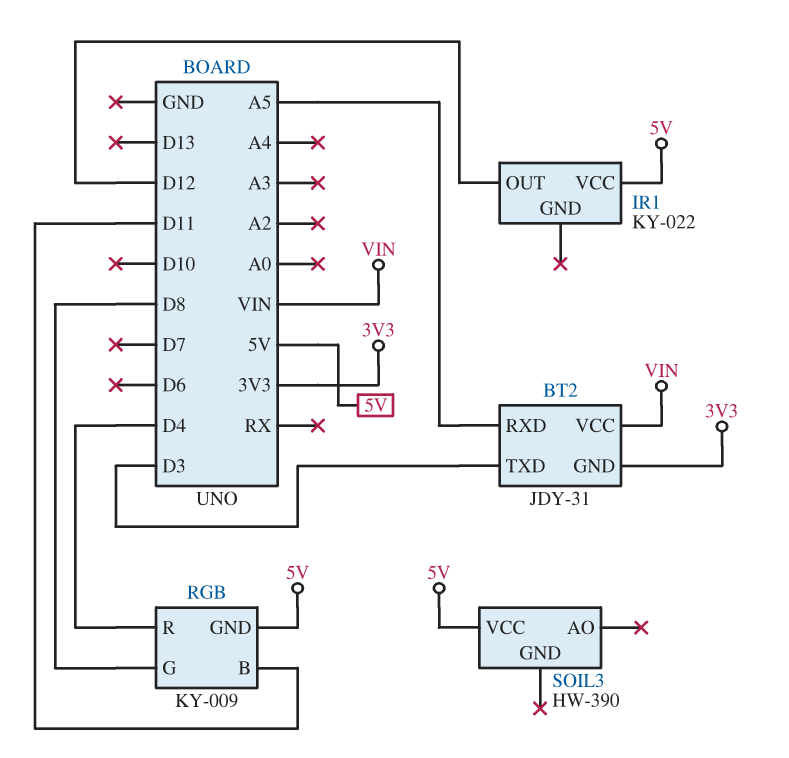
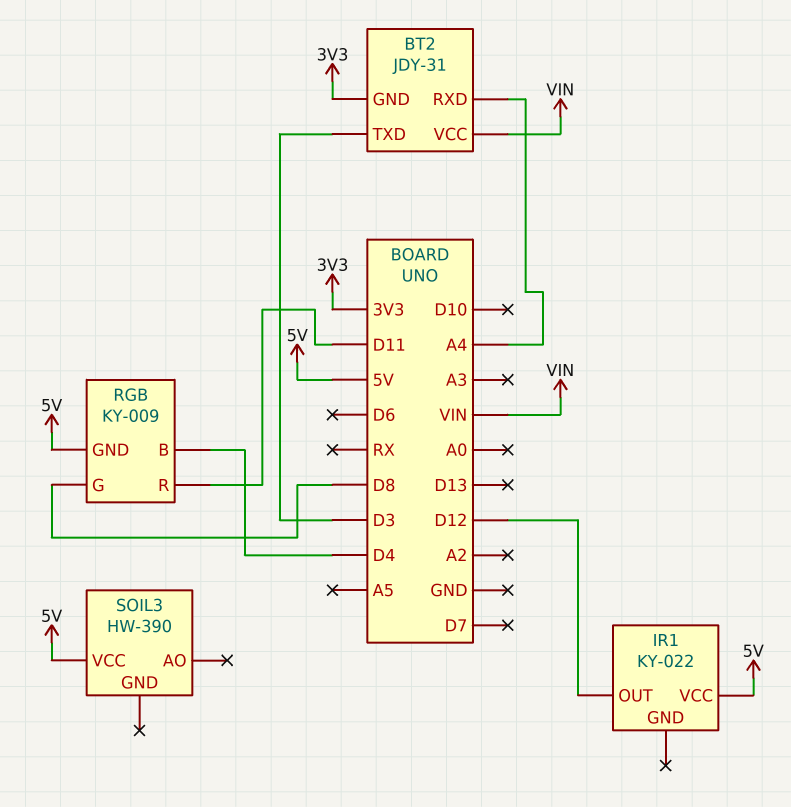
BT2 pin RXD: A5 -> A4
RGB pin B: D11 -> D4
RGB pin R: D4 -> D11

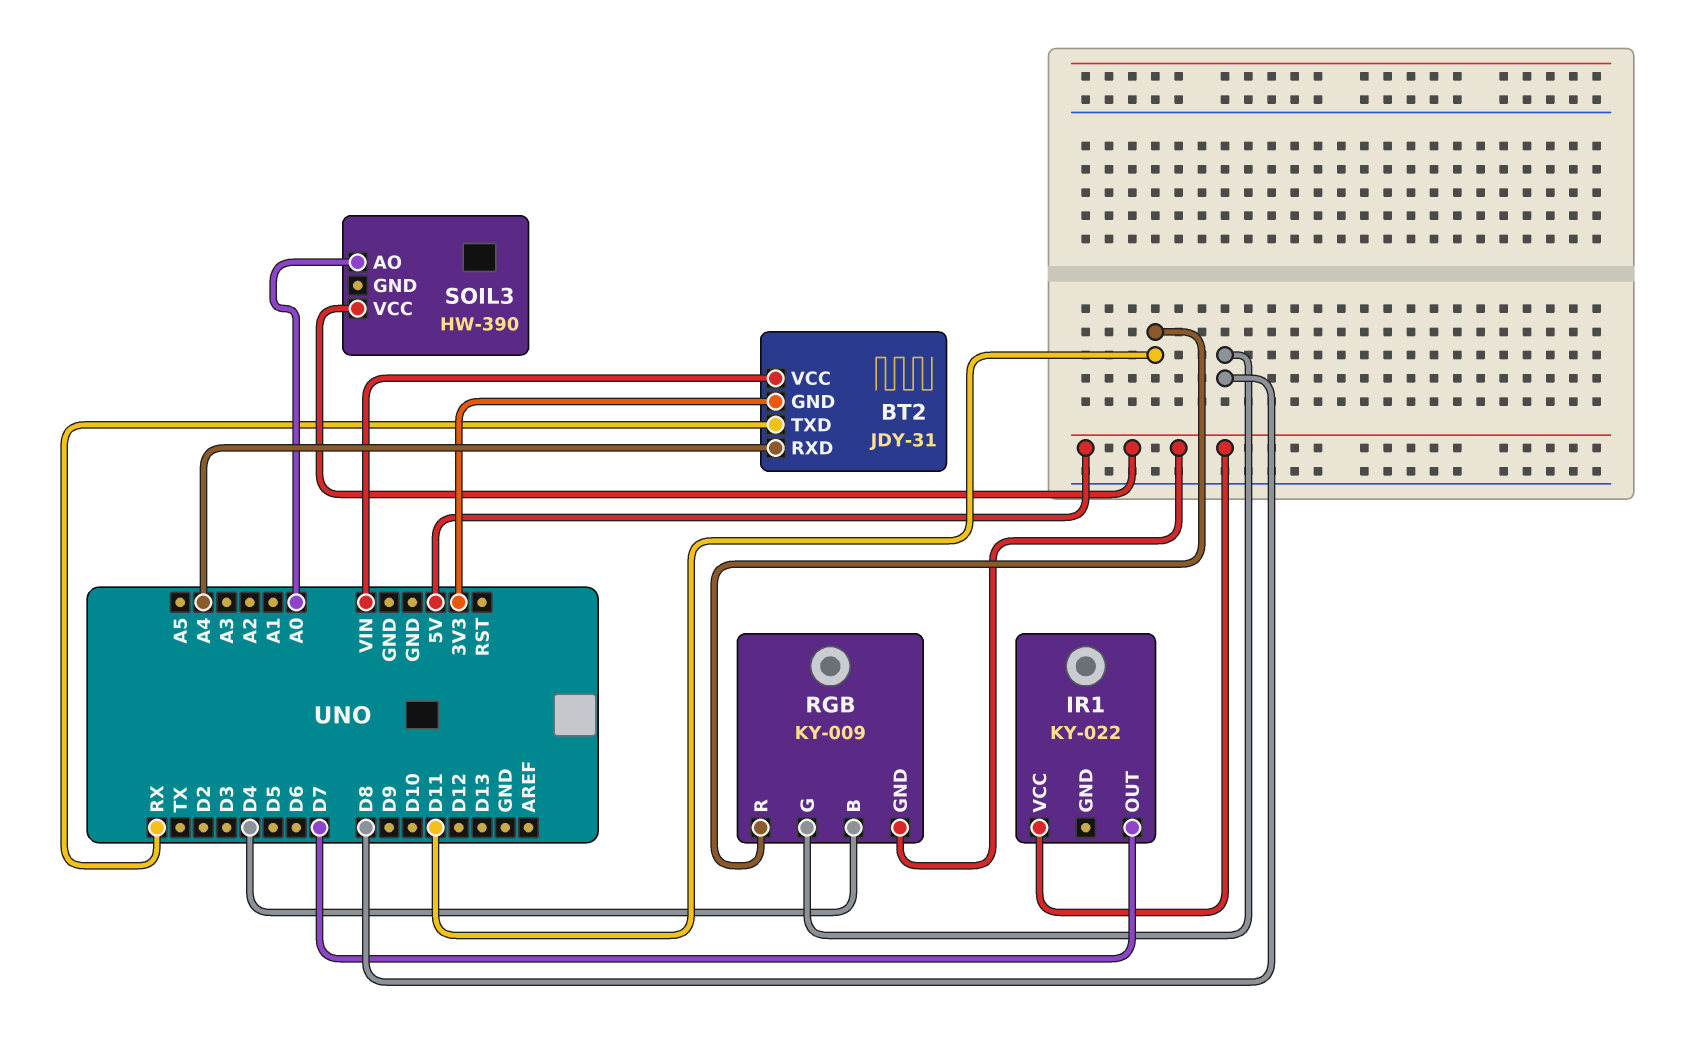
BT2 pin TXD: D3 -> RX
IR1 pin OUT: D12 -> D7
SOIL3 pin AO: none -> A0

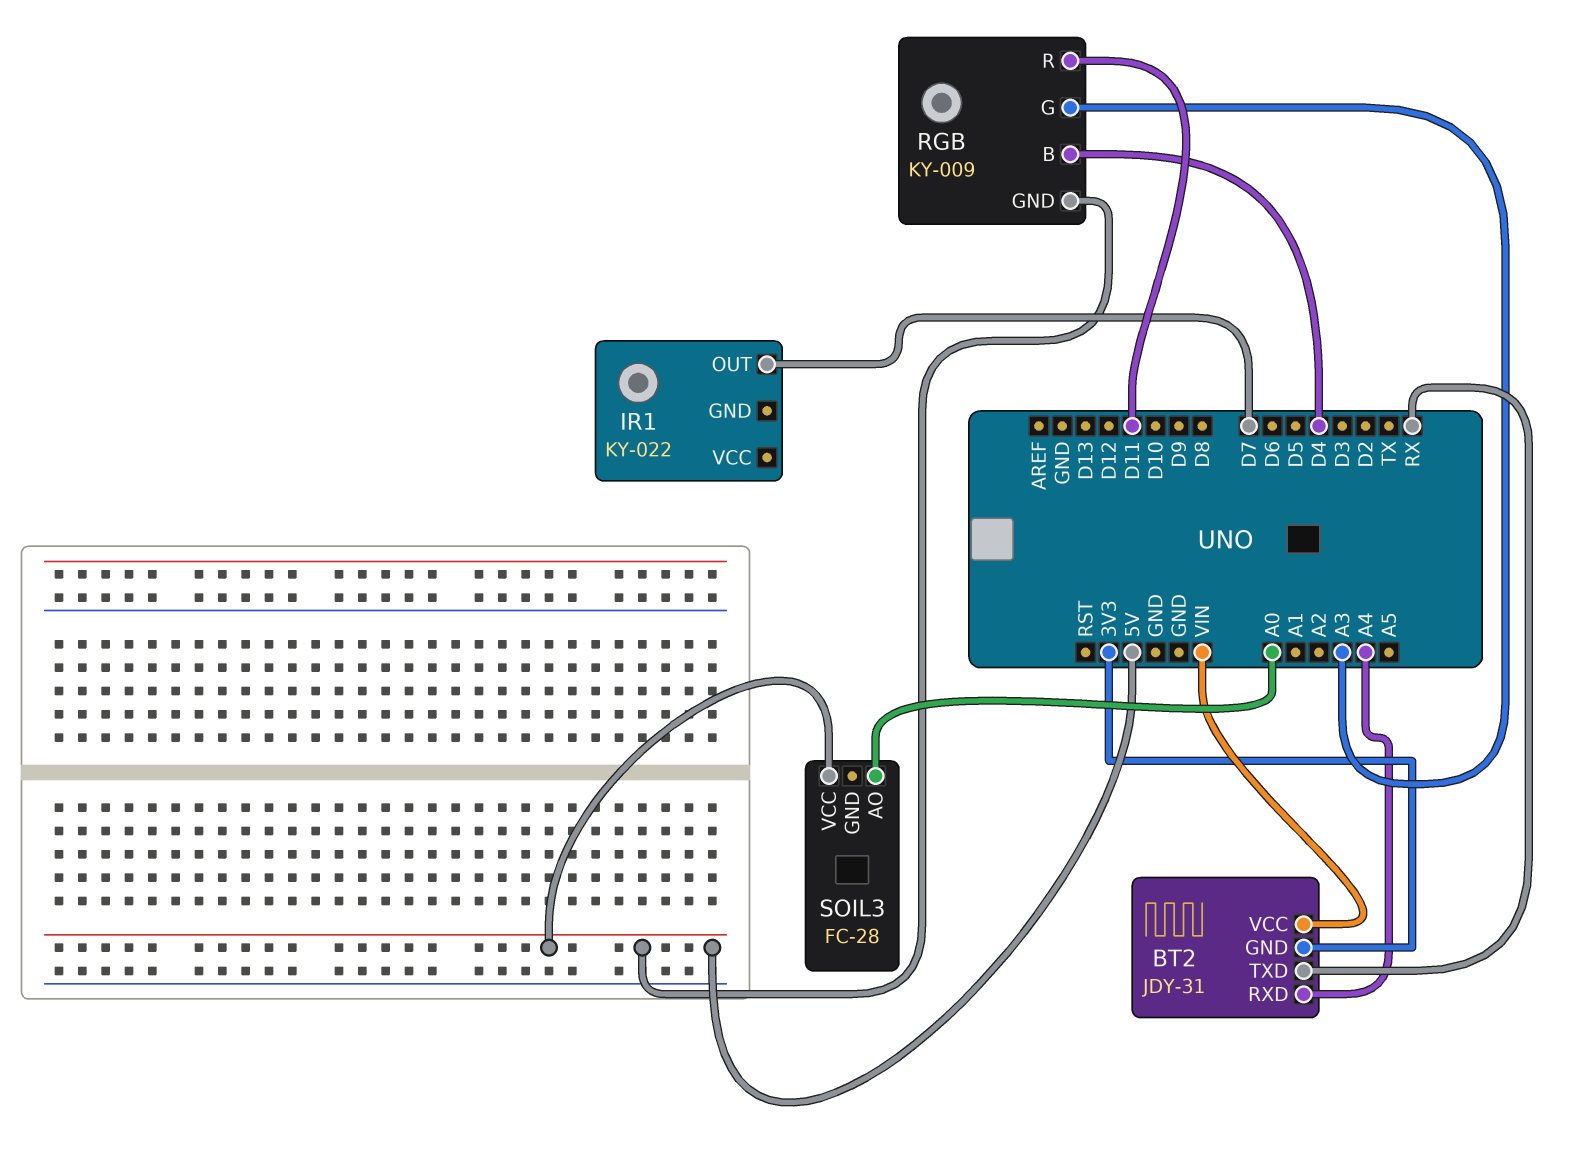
IR1 pin VCC: 5V -> none
RGB pin G: D8 -> A3
SOIL3: HW-390 -> FC-28

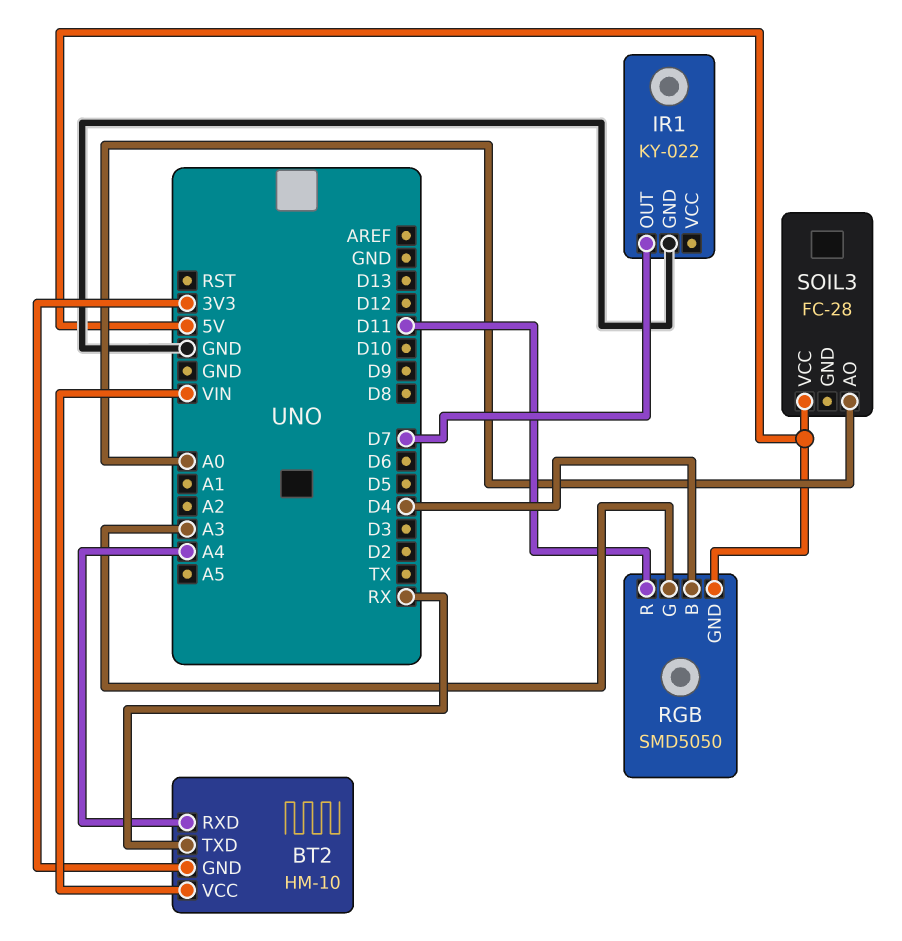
BT2: JDY-31 -> HM-10
IR1 pin GND: none -> GND
RGB: KY-009 -> SMD5050

